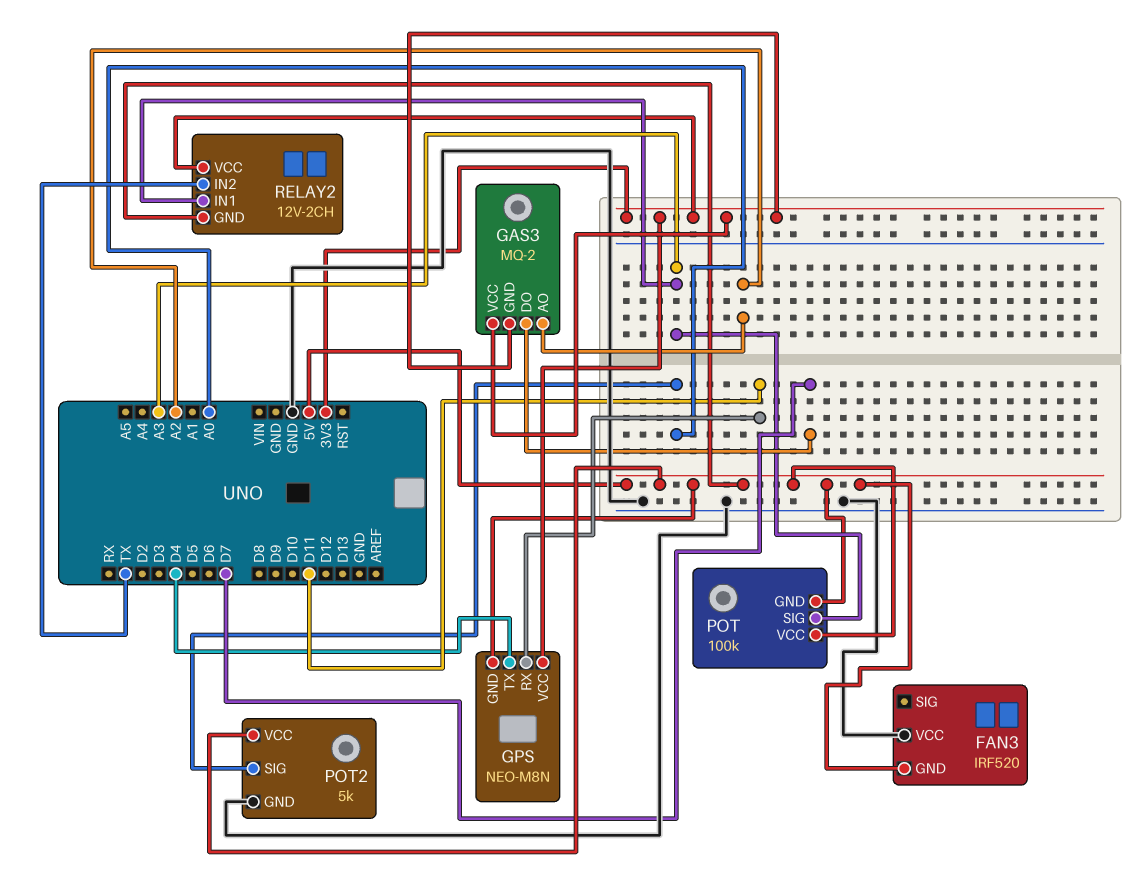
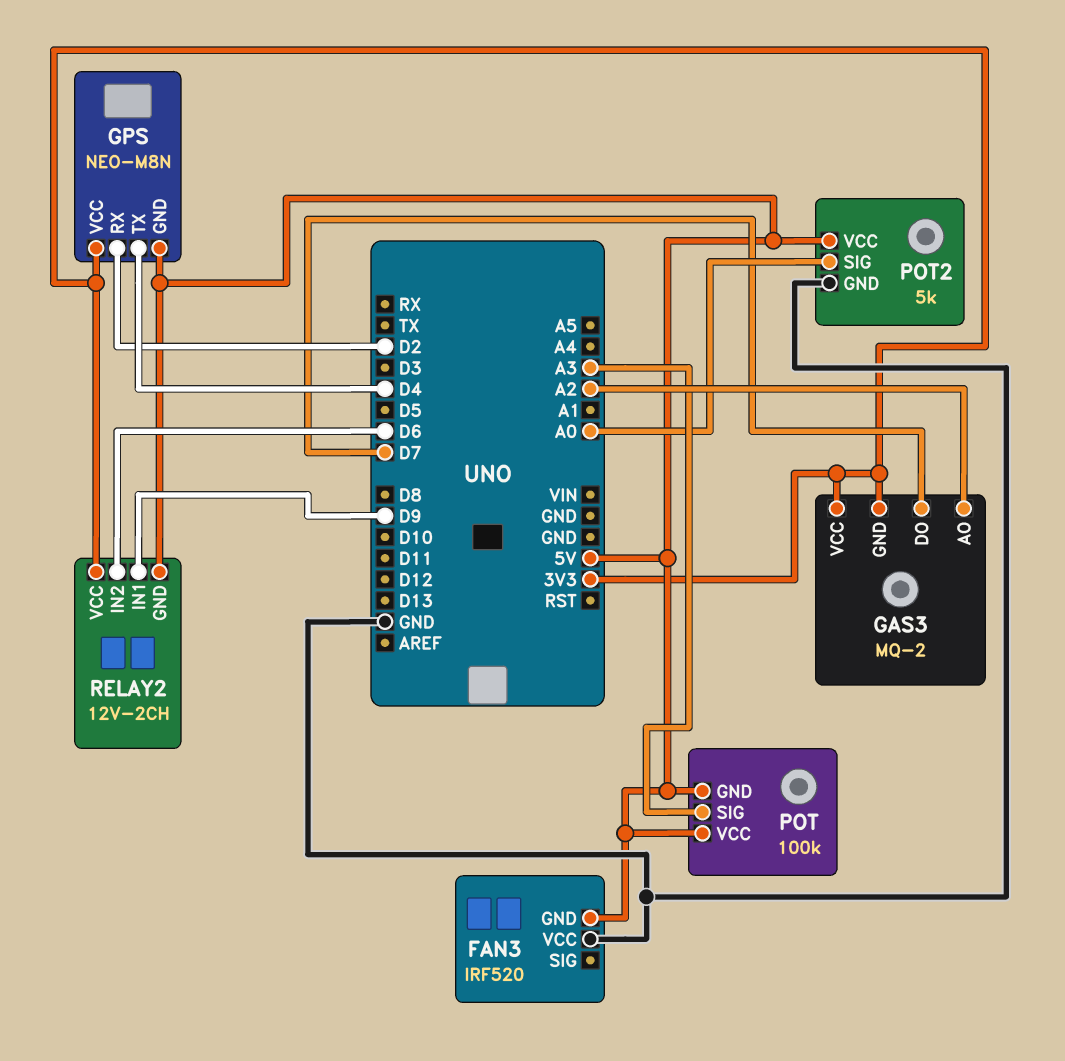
GPS pin RX: D11 -> D2
RELAY2 pin IN1: A3 -> D9
RELAY2 pin IN2: TX -> D6

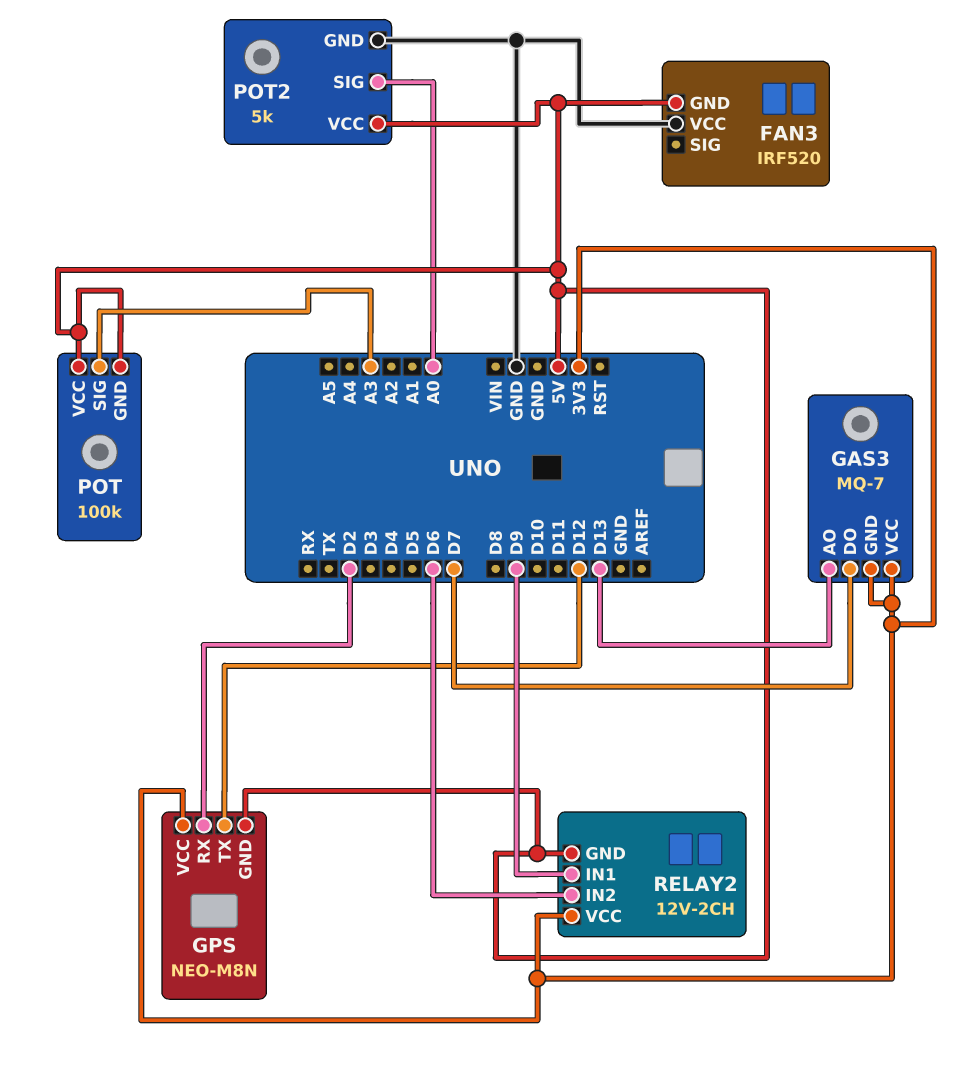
GAS3: MQ-2 -> MQ-7
GAS3 pin AO: A2 -> D13
GPS pin TX: D4 -> D12

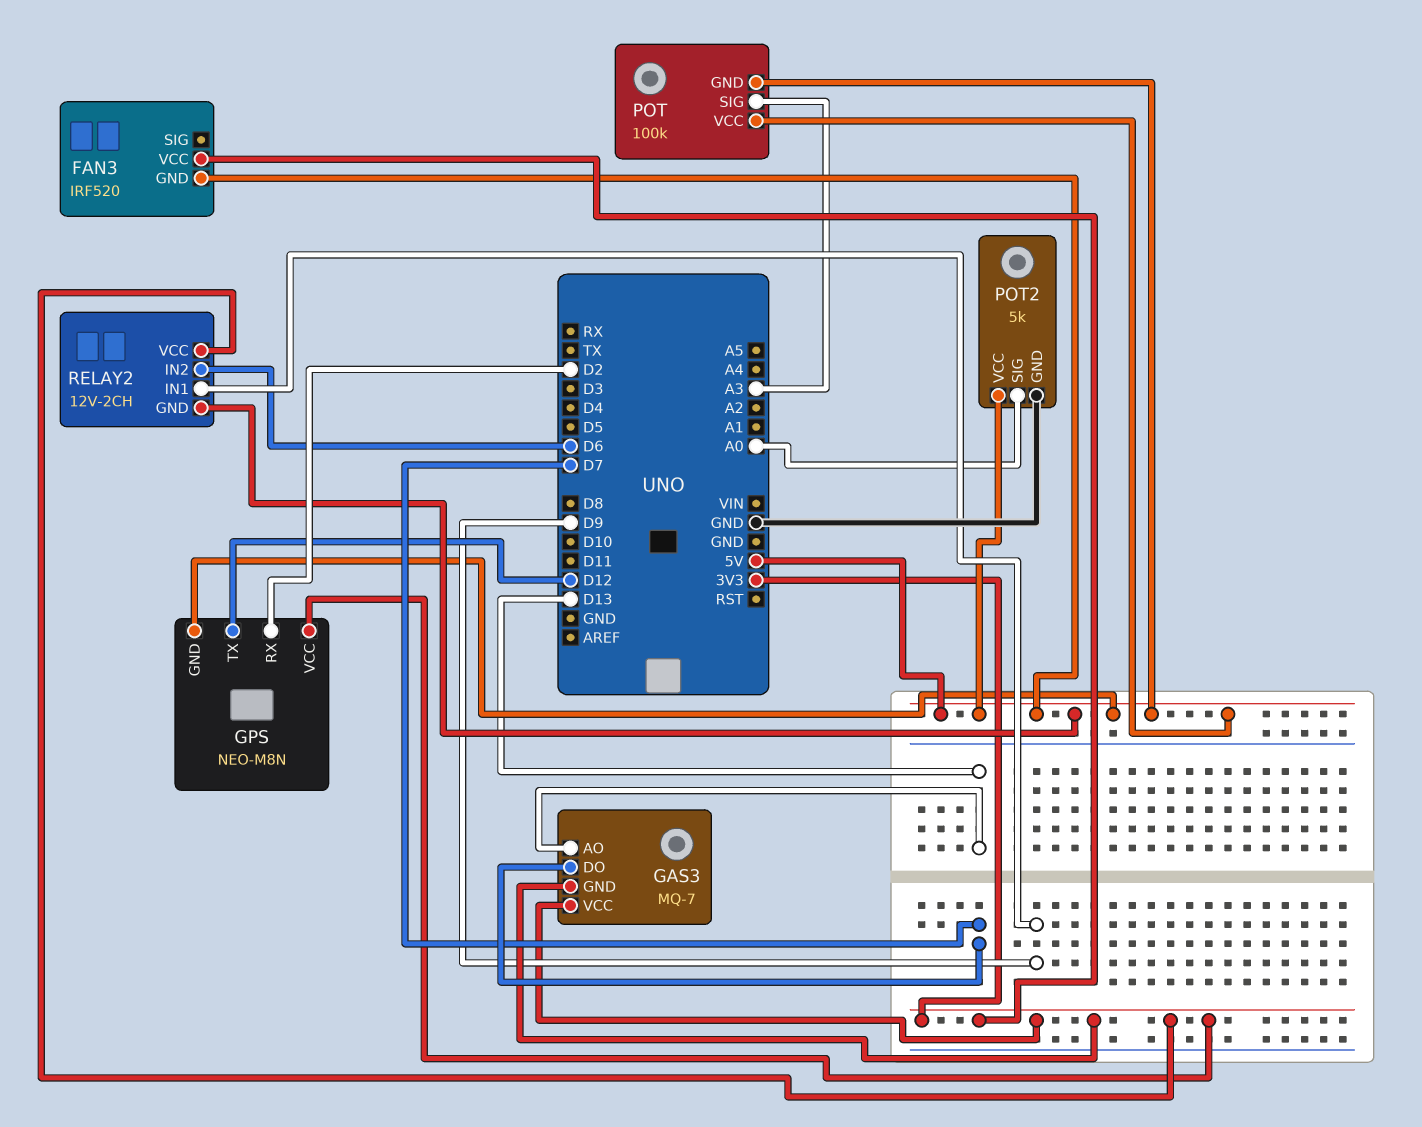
FAN3 pin VCC: GND -> 3V3

